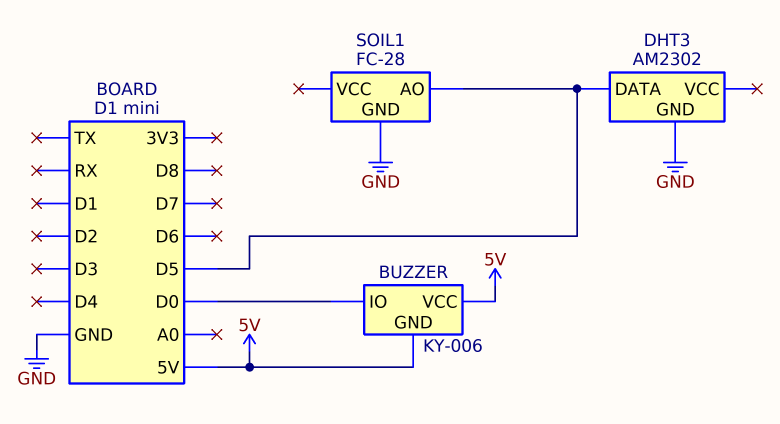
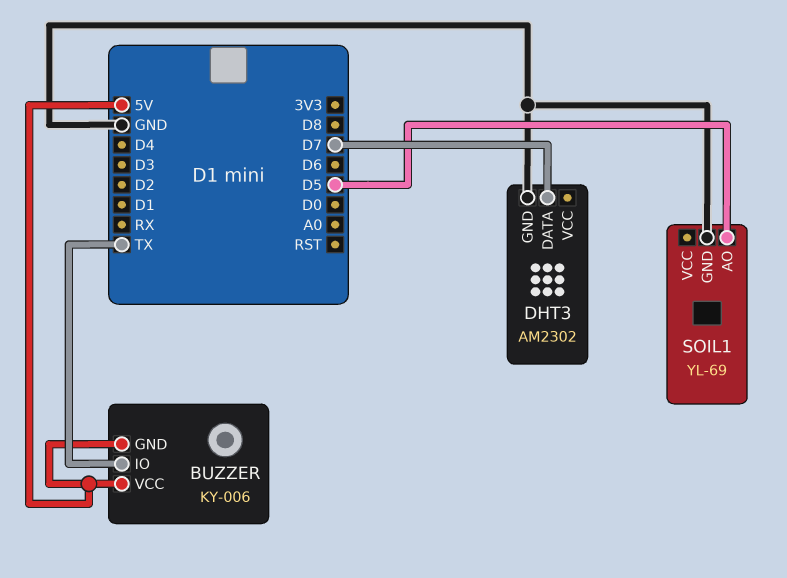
BUZZER pin IO: D0 -> TX
DHT3 pin DATA: D5 -> D7
SOIL1: FC-28 -> YL-69

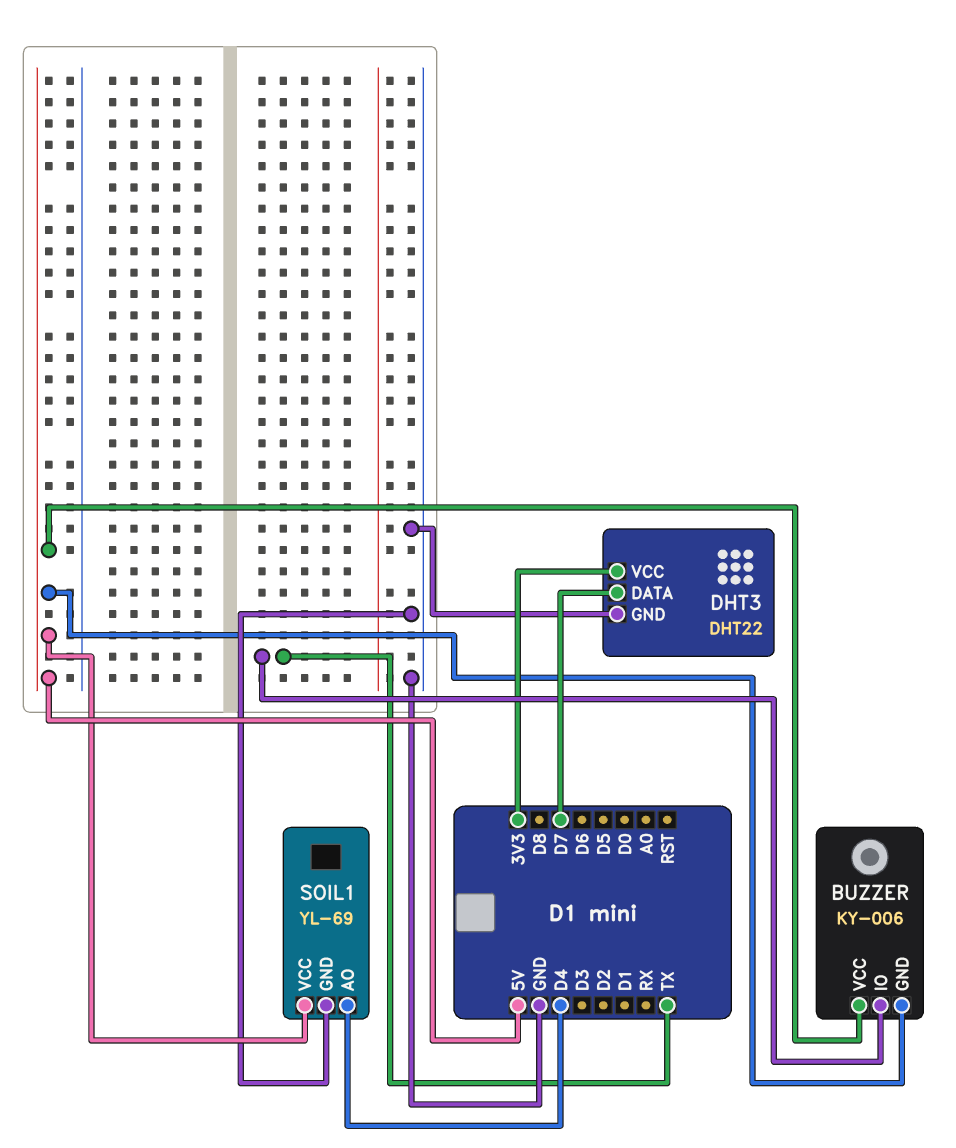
DHT3: AM2302 -> DHT22
DHT3 pin VCC: none -> 3V3
SOIL1 pin AO: D5 -> D4
SOIL1 pin VCC: none -> 5V

